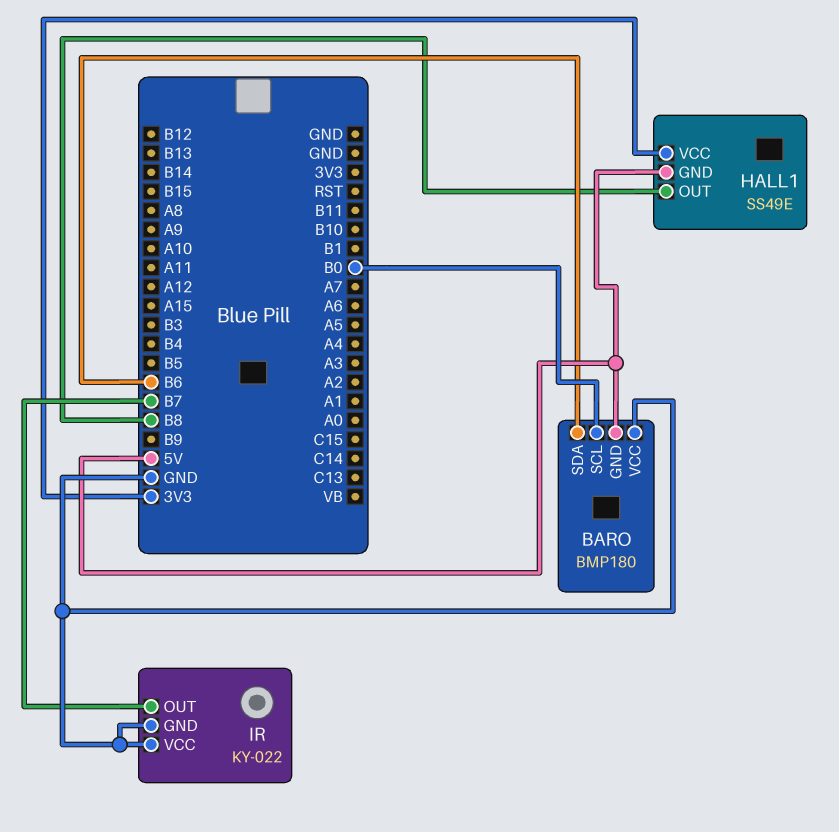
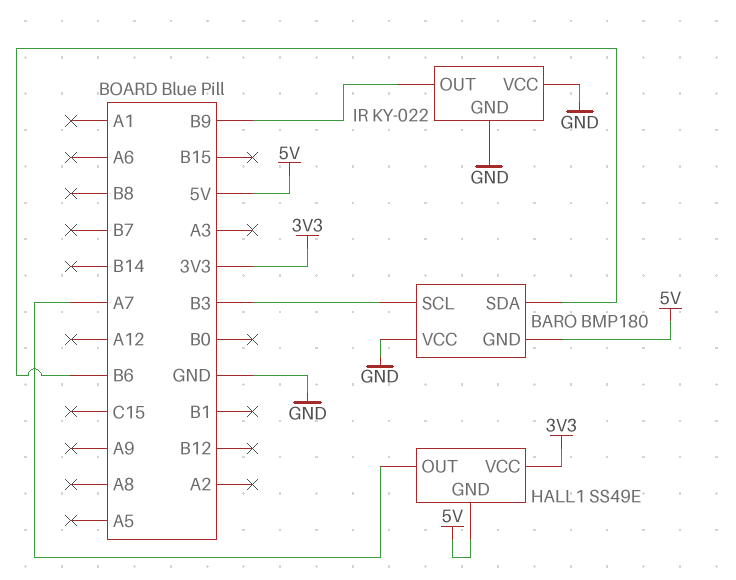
BARO pin SCL: B0 -> B3
HALL1 pin OUT: B8 -> A7
IR pin OUT: B7 -> B9

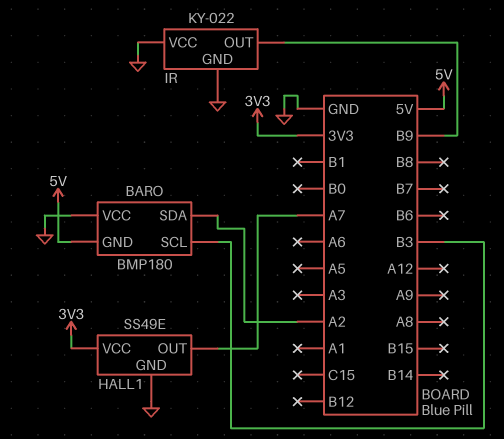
BARO pin SDA: B6 -> A2
HALL1 pin GND: 5V -> GND

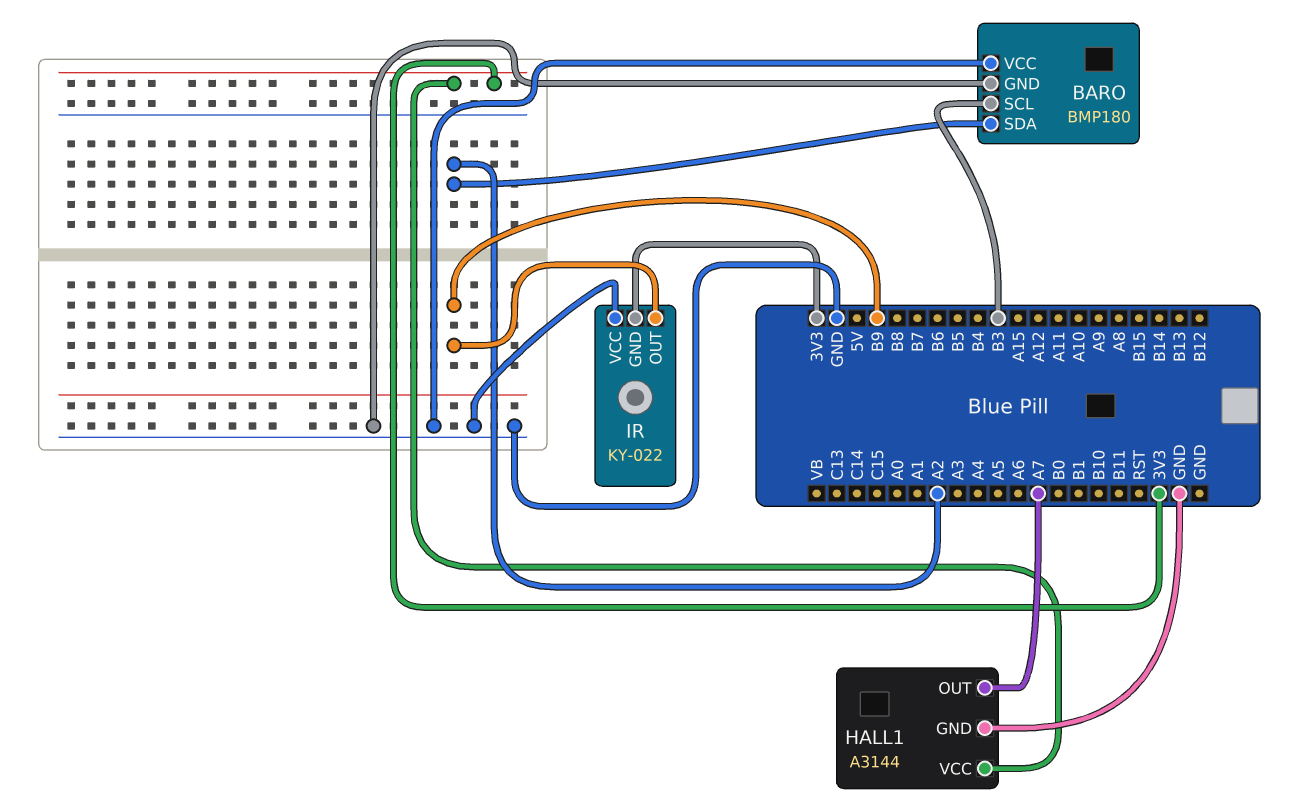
BARO pin GND: 5V -> GND
HALL1: SS49E -> A3144
IR pin GND: GND -> 3V3

